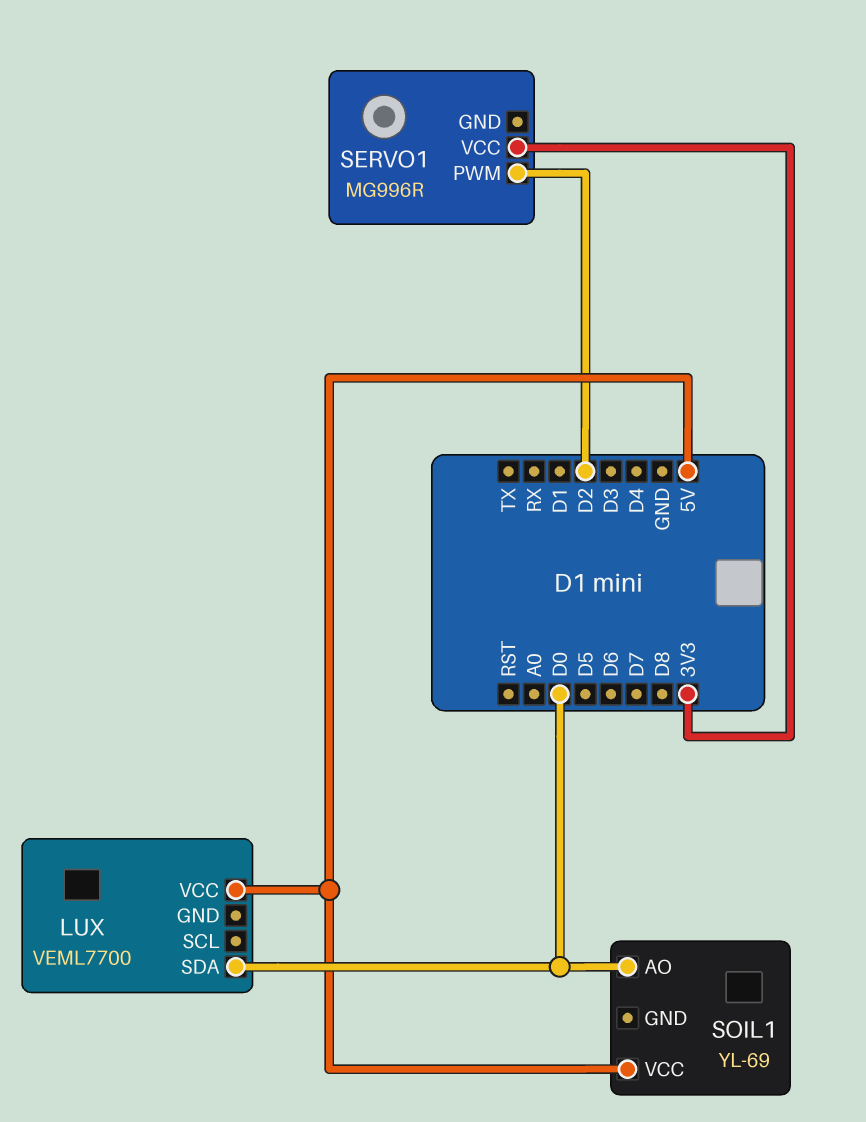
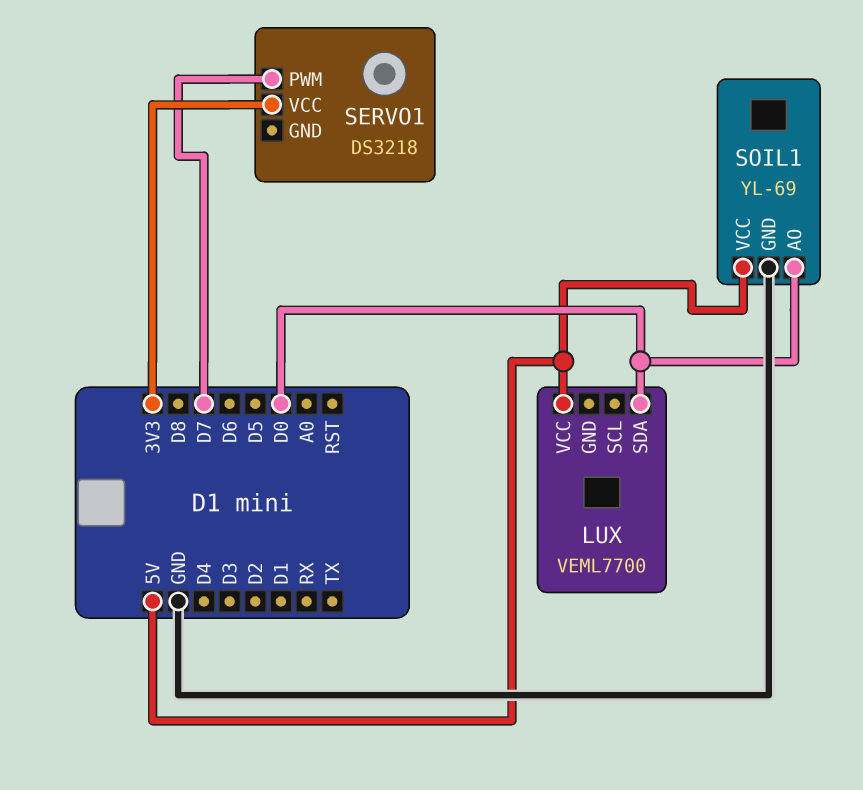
SERVO1: MG996R -> DS3218
SERVO1 pin PWM: D2 -> D7
SOIL1 pin GND: none -> GND

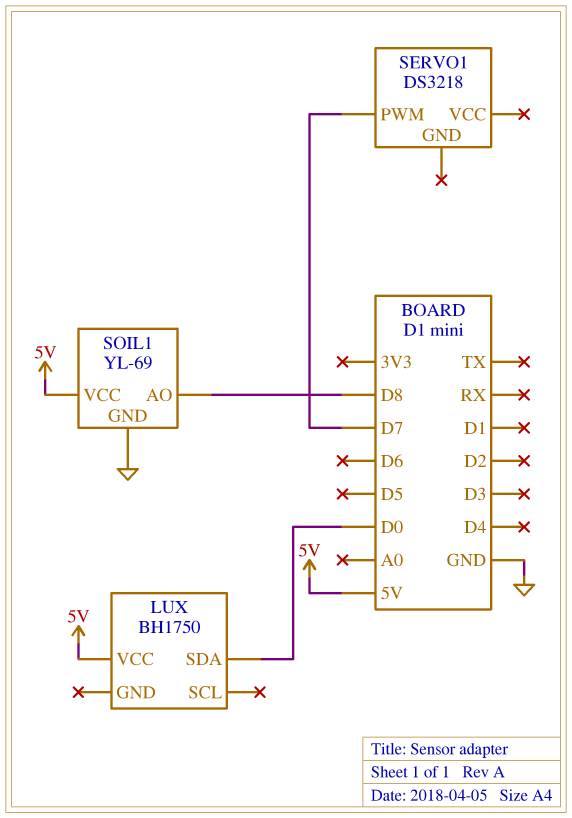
LUX: VEML7700 -> BH1750
SERVO1 pin VCC: 3V3 -> none
SOIL1 pin AO: D0 -> D8

